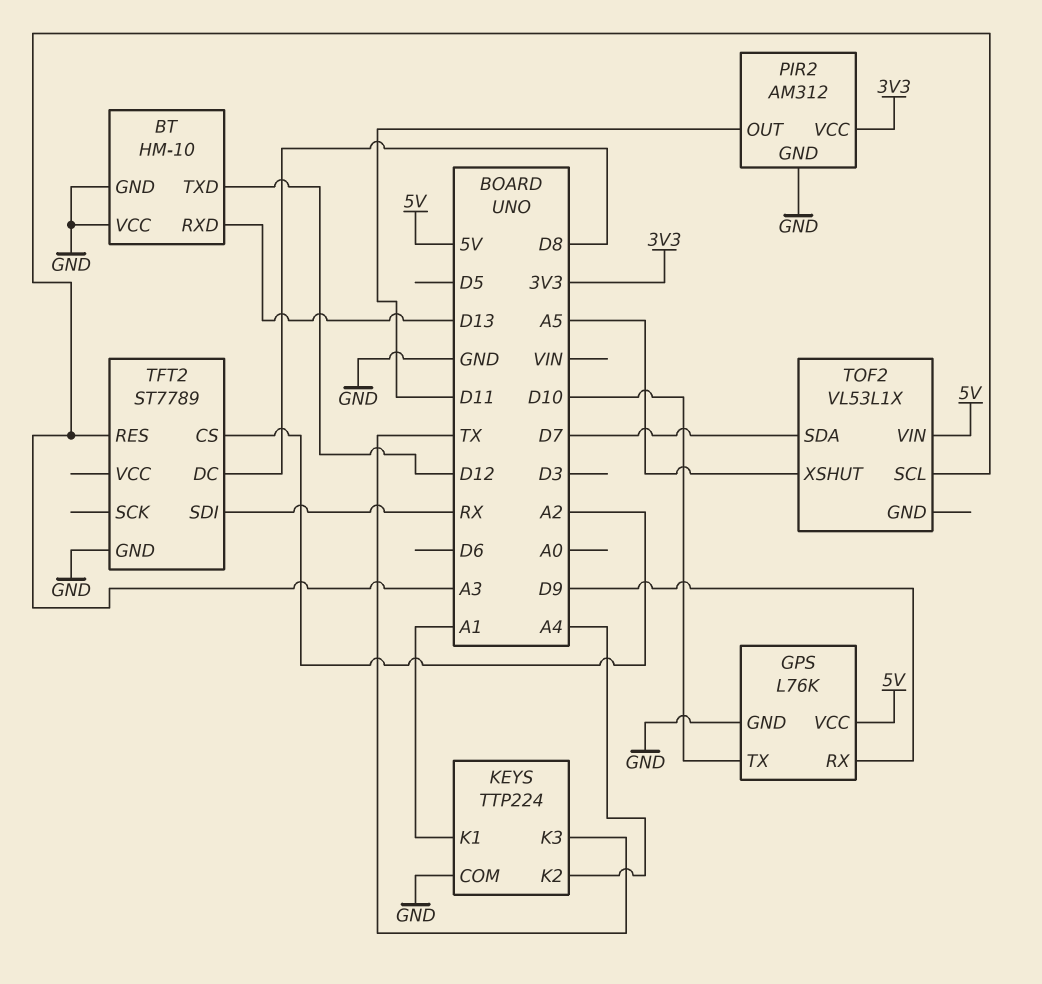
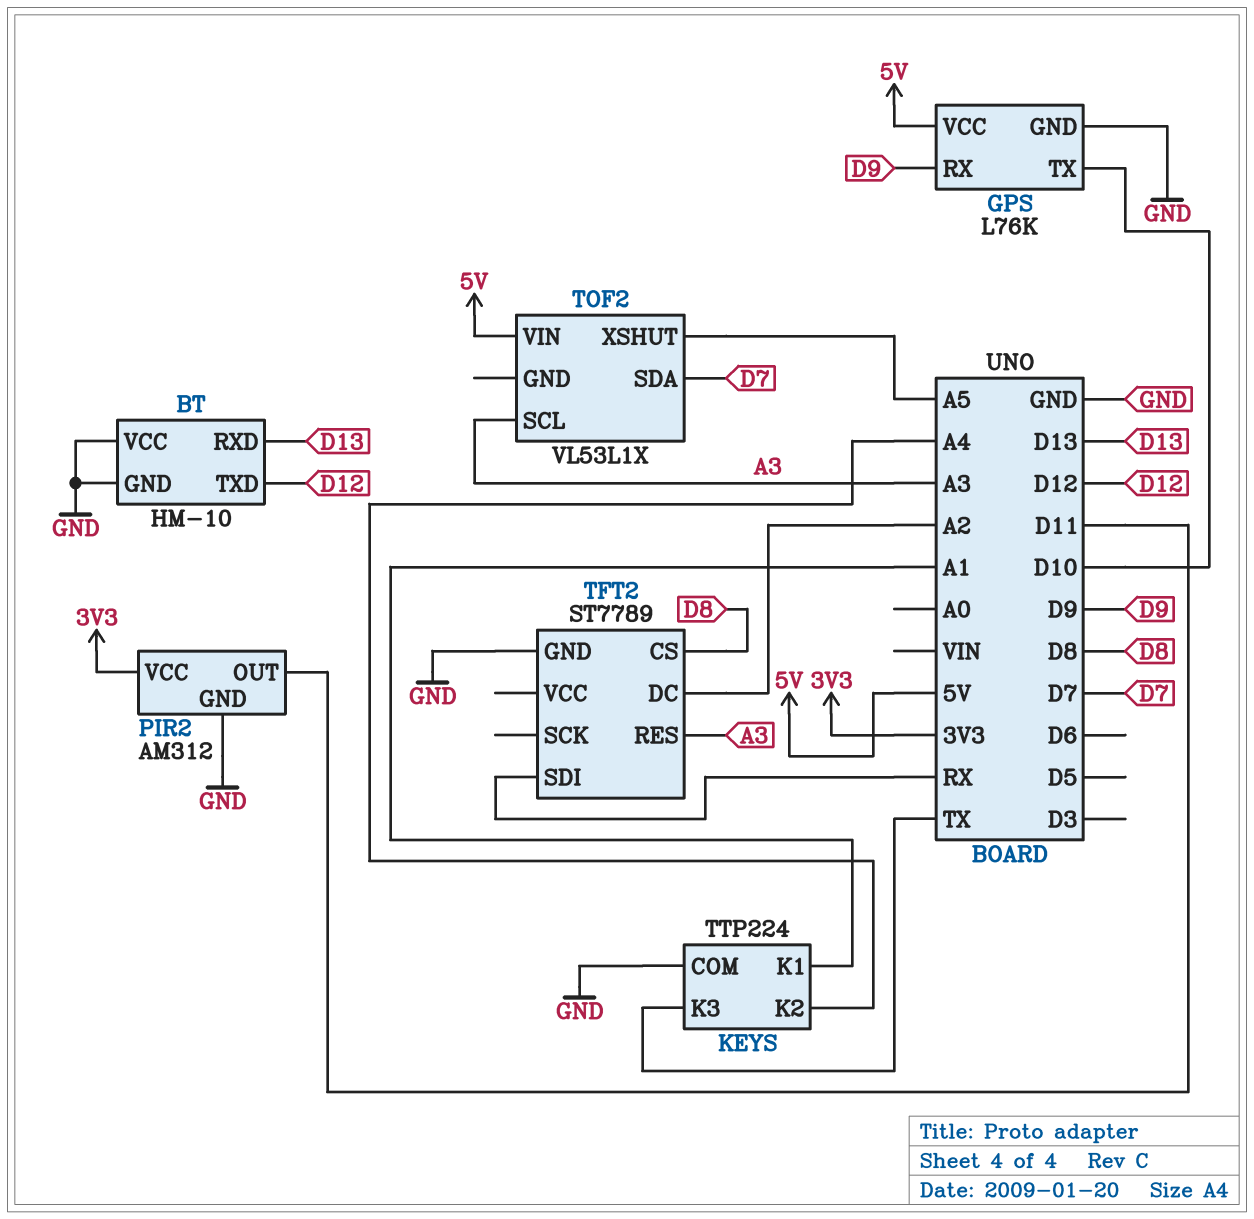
TFT2 pin CS: A2 -> D8
TFT2 pin DC: D8 -> A2

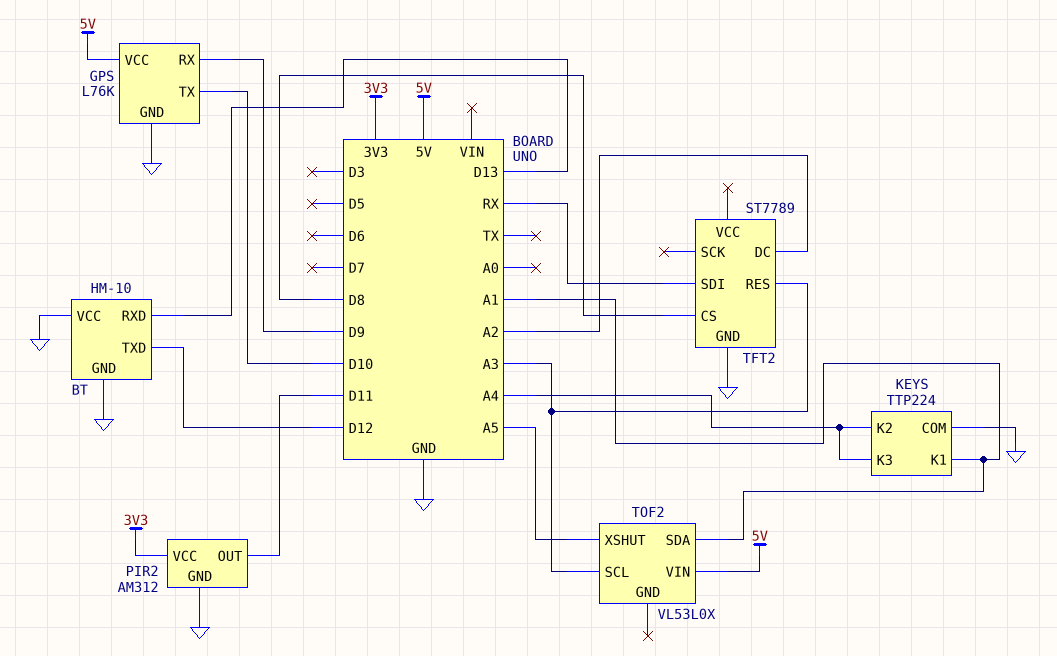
KEYS pin K3: TX -> A4
TOF2: VL53L1X -> VL53L0X
TOF2 pin SDA: D7 -> A1

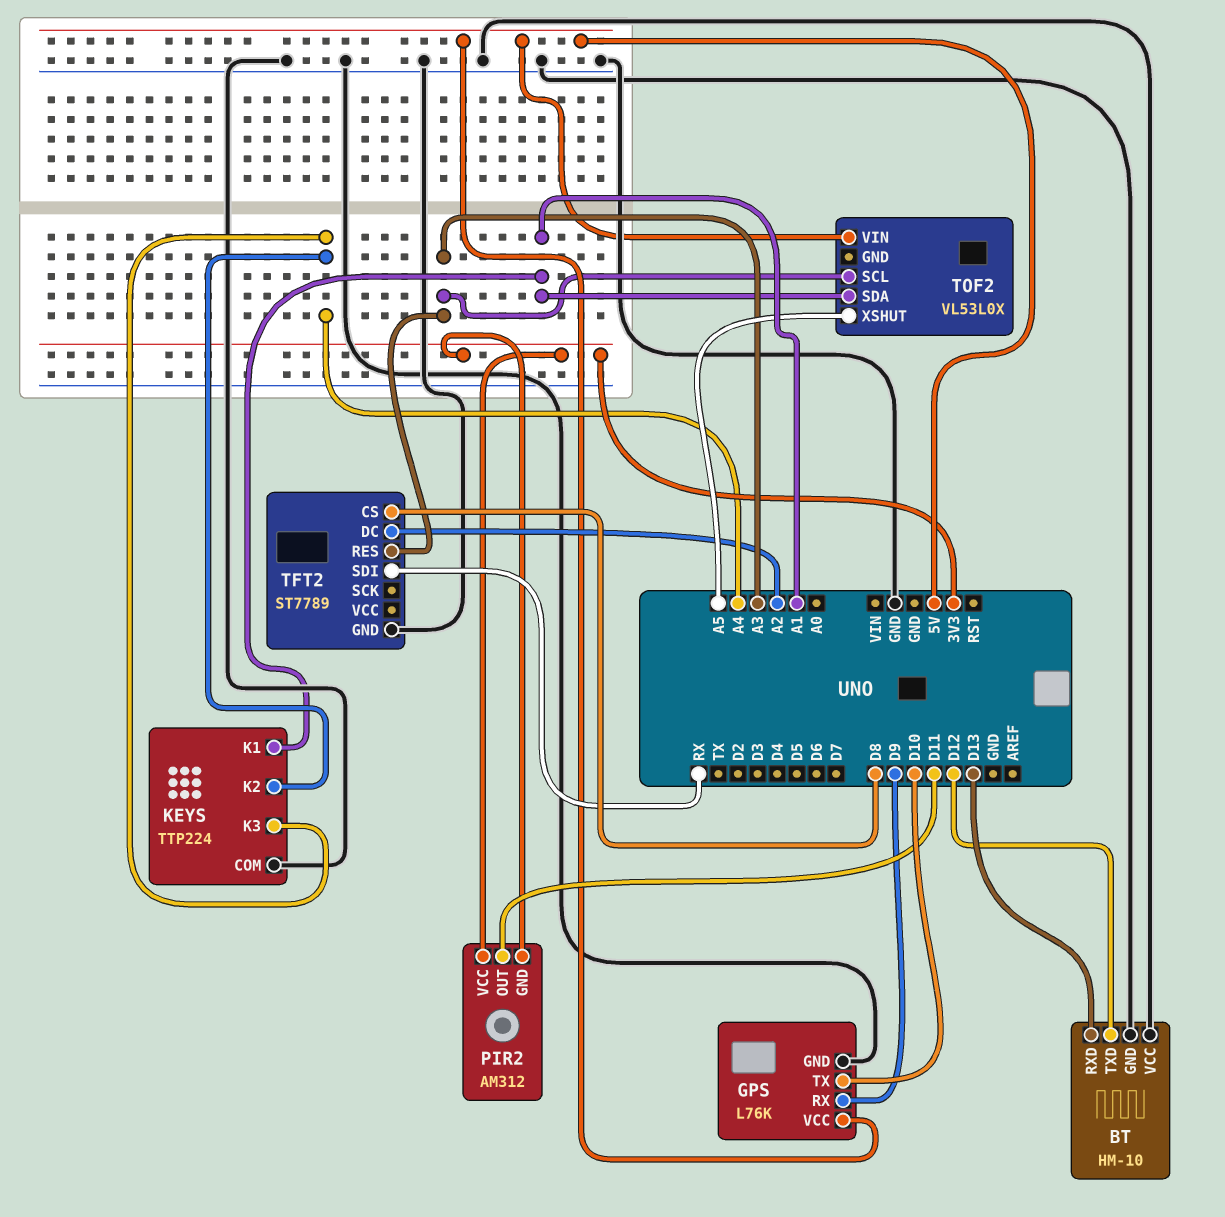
PIR2 pin GND: GND -> 3V3

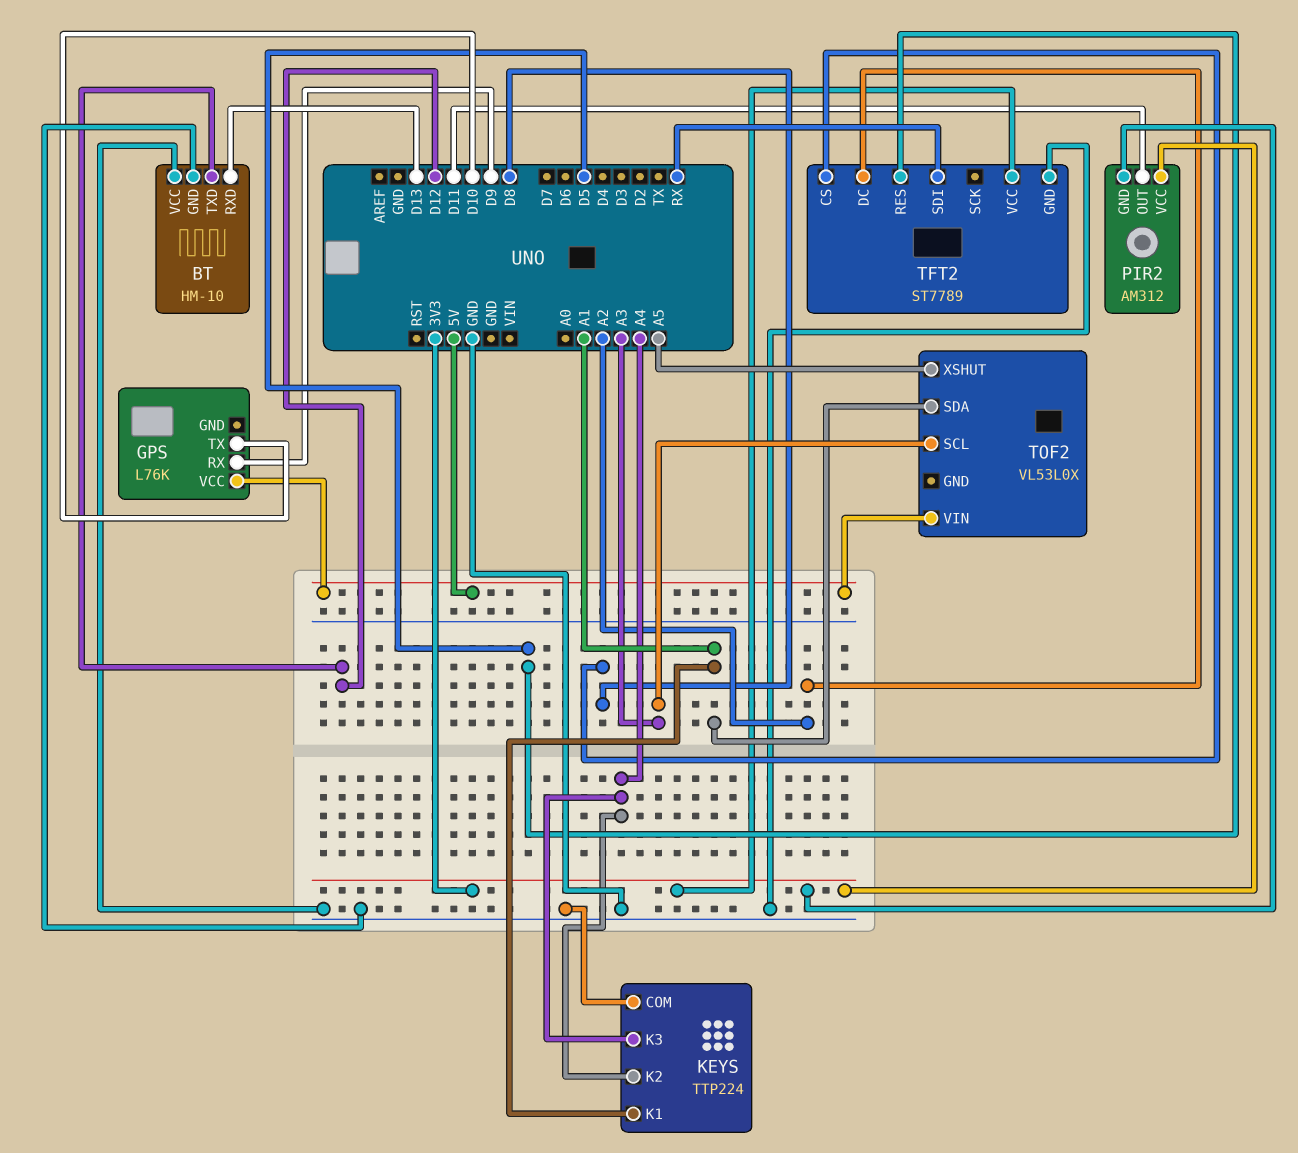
GPS pin GND: GND -> none
TFT2 pin RES: A3 -> D5
TFT2 pin VCC: none -> 3V3

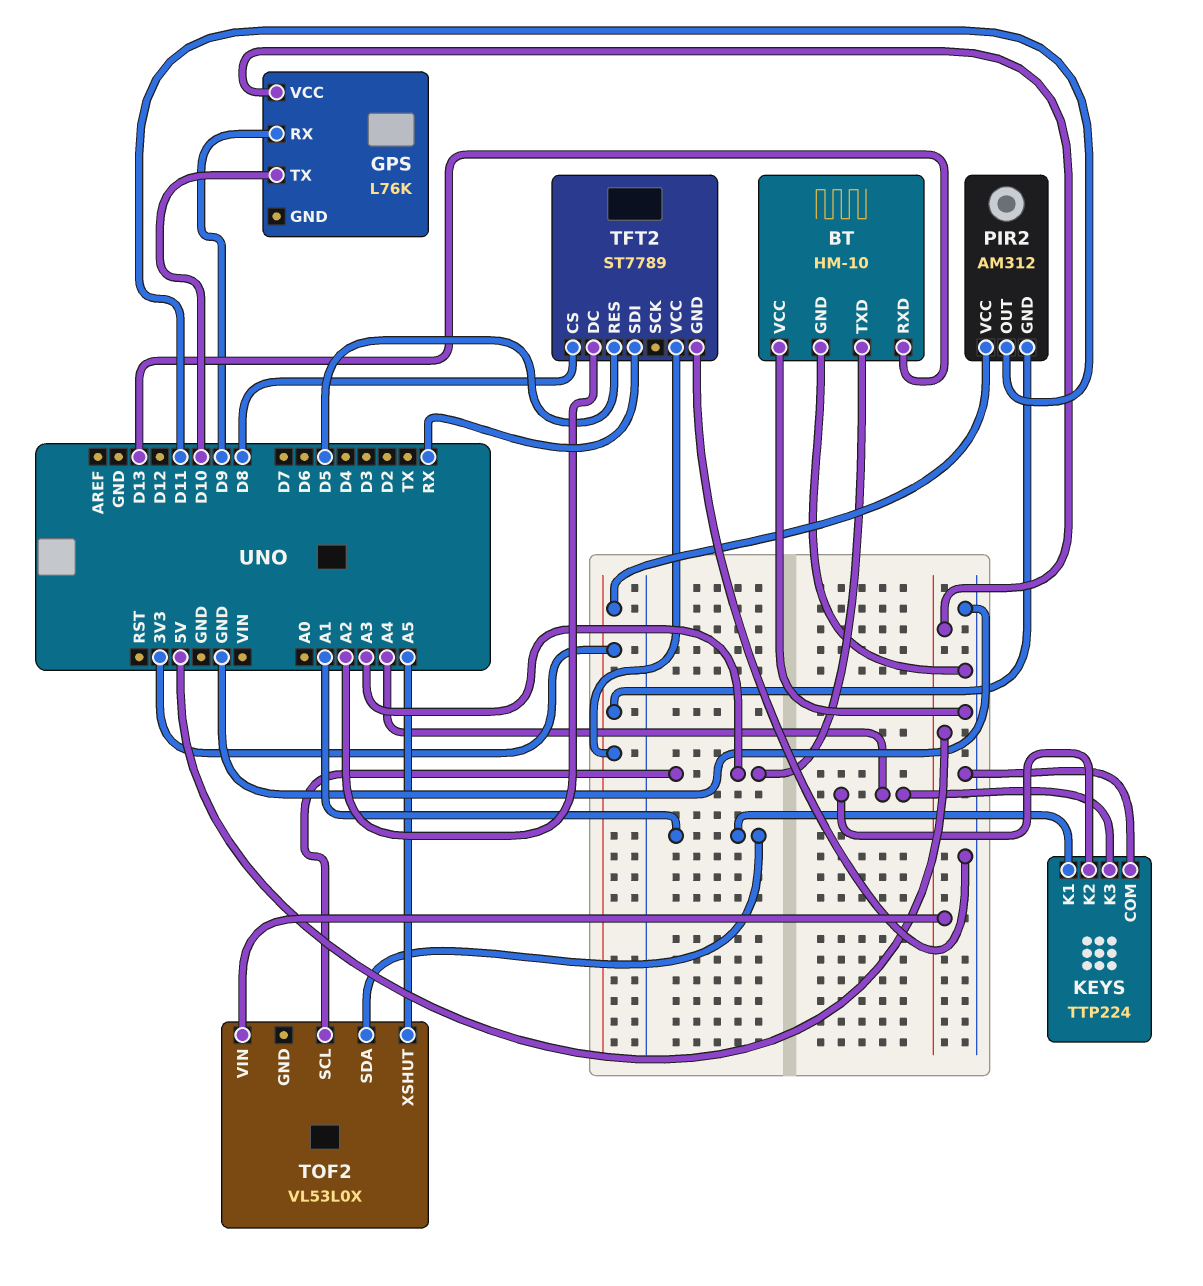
BT pin TXD: D12 -> A3

